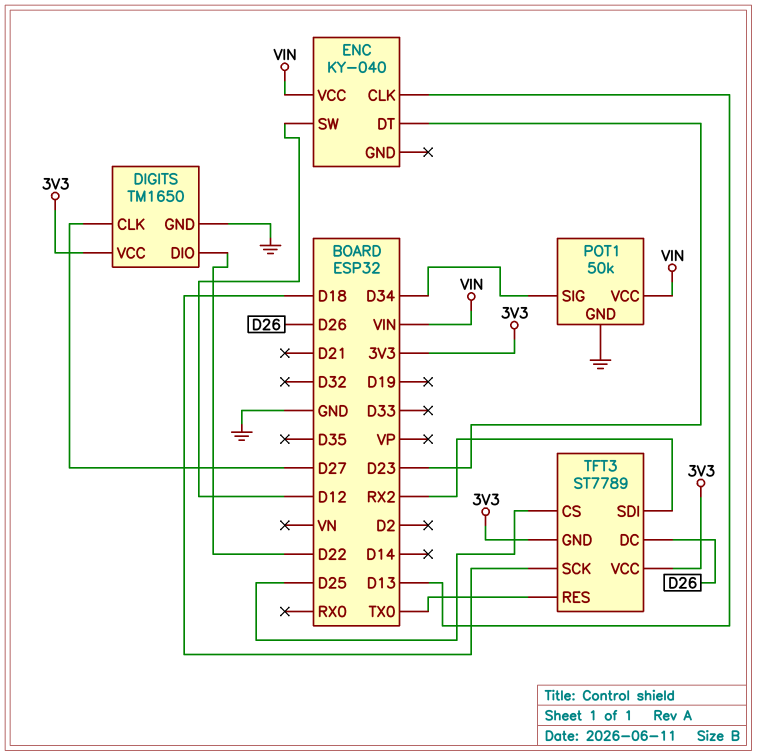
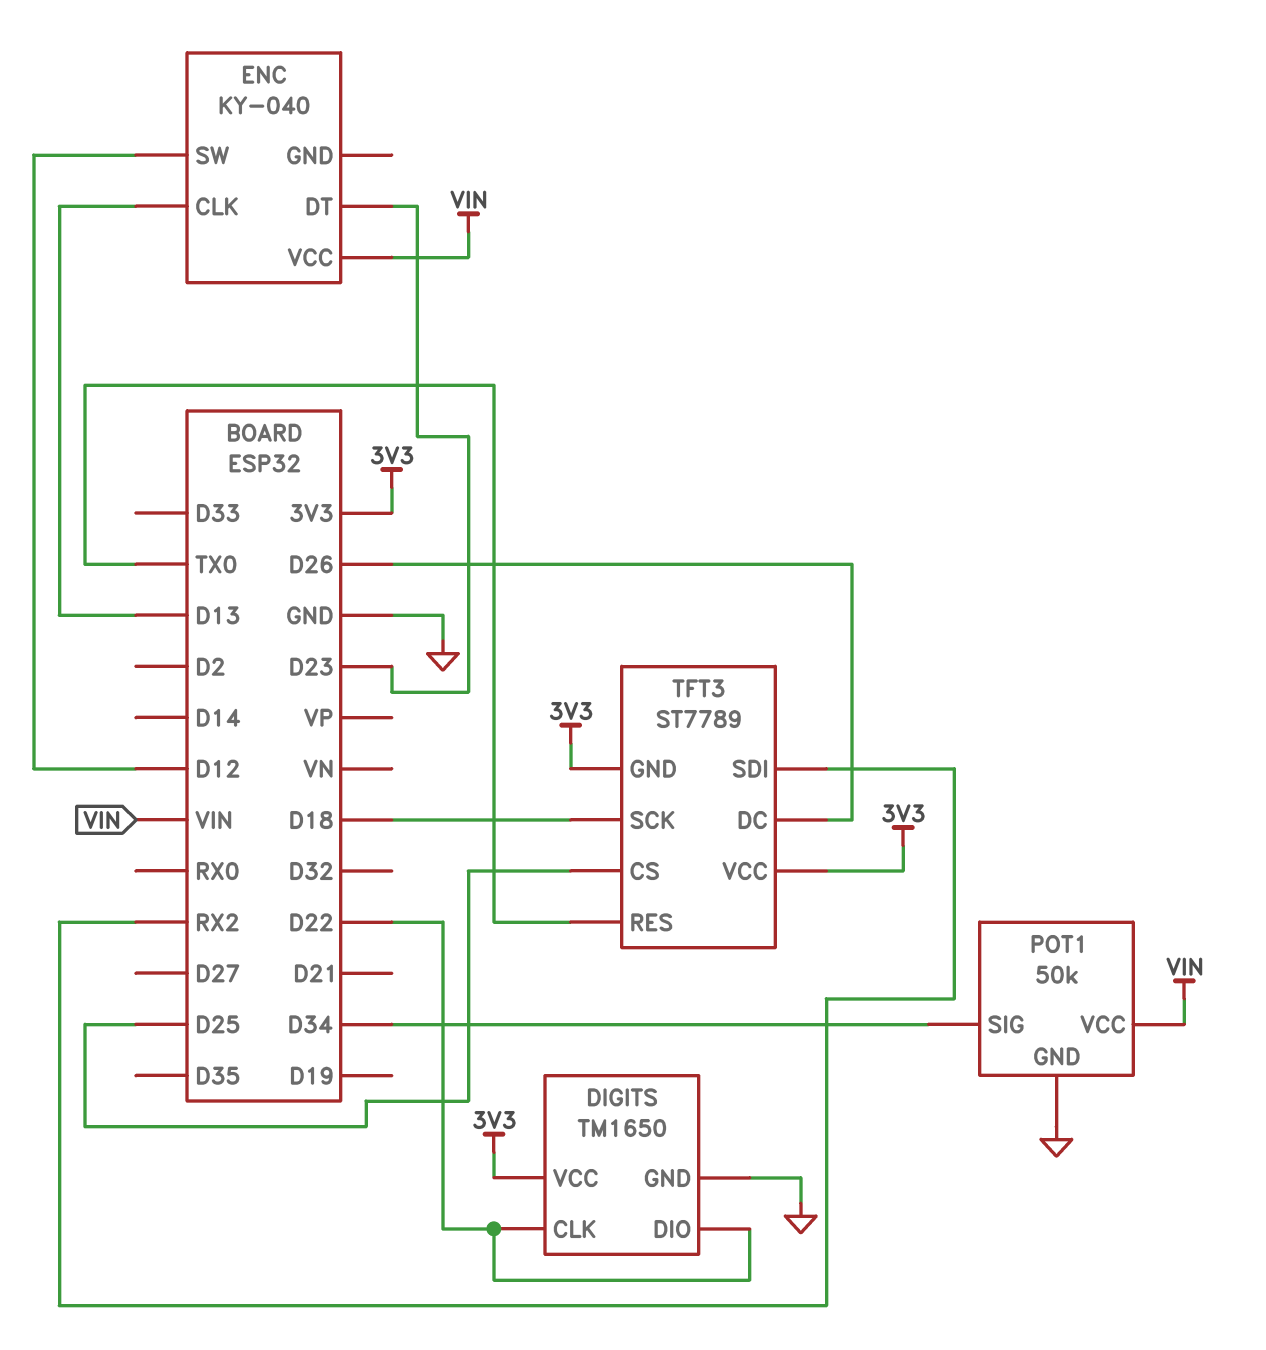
DIGITS pin CLK: D27 -> D22

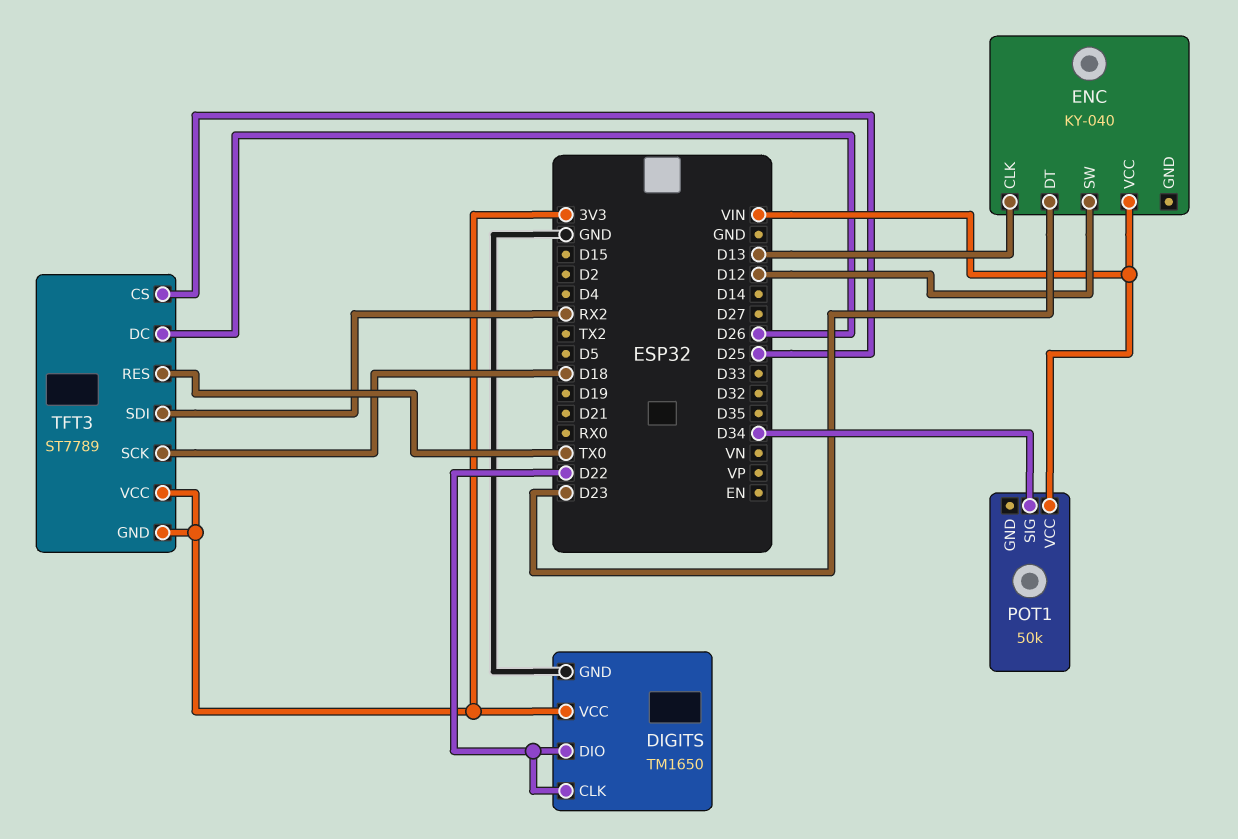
POT1 pin GND: GND -> none

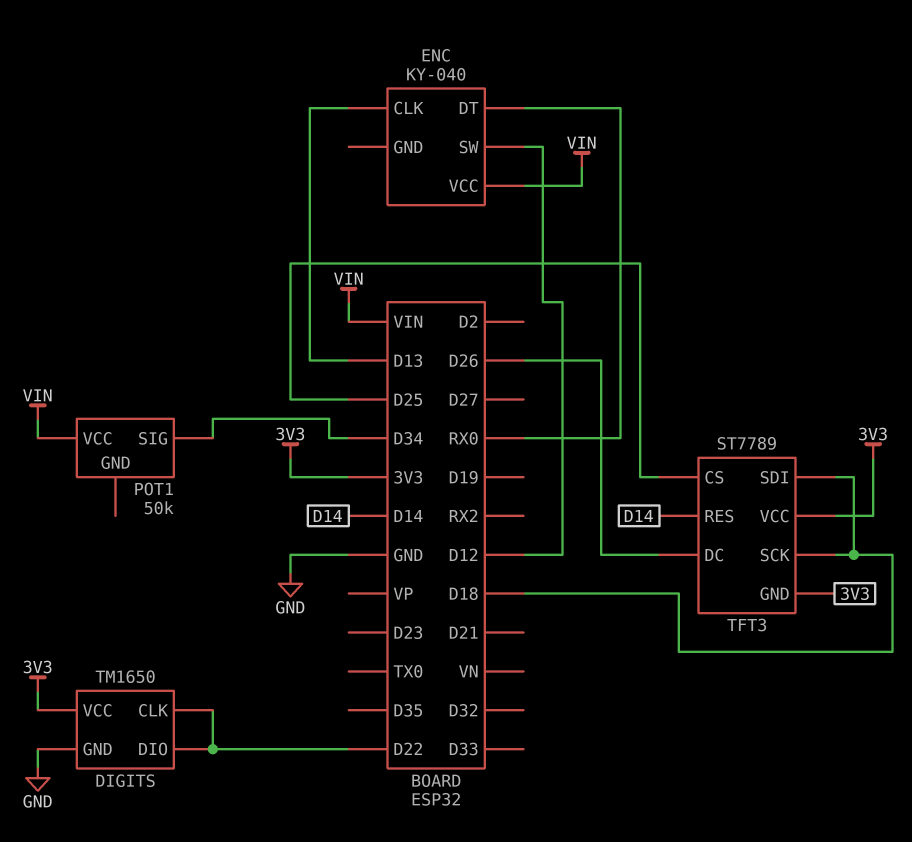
ENC pin DT: D23 -> RX0
TFT3 pin RES: TX0 -> D14
TFT3 pin SDI: RX2 -> D18

